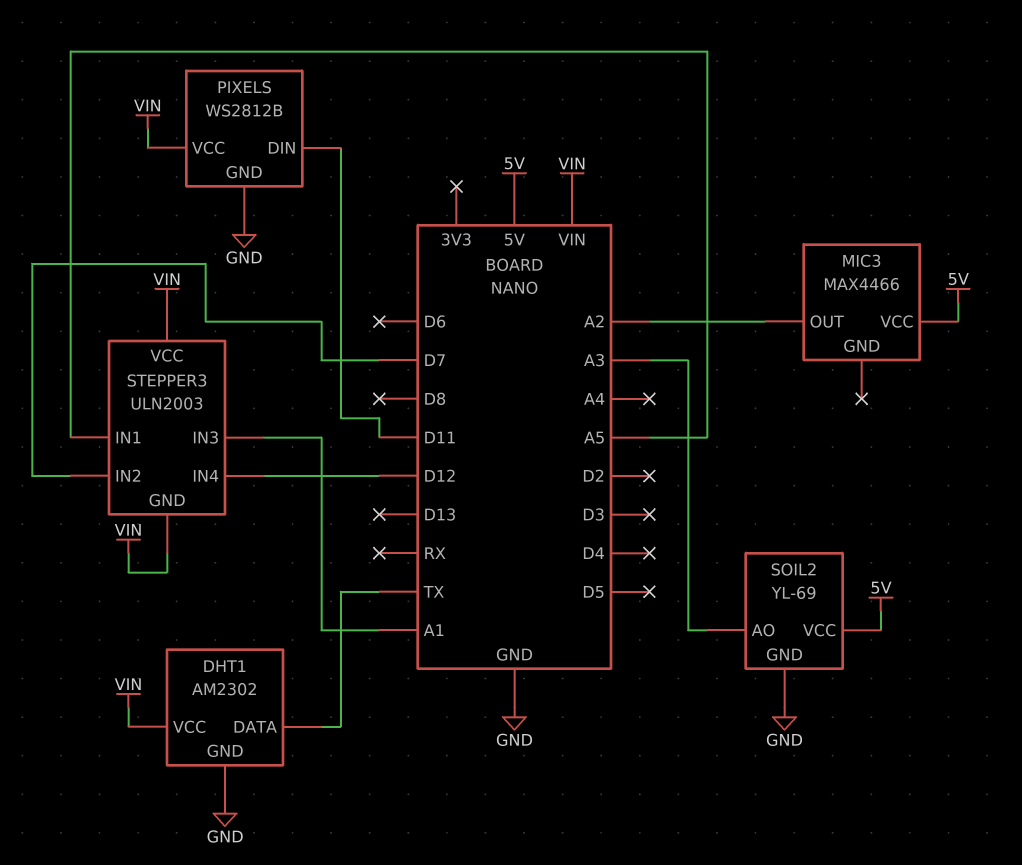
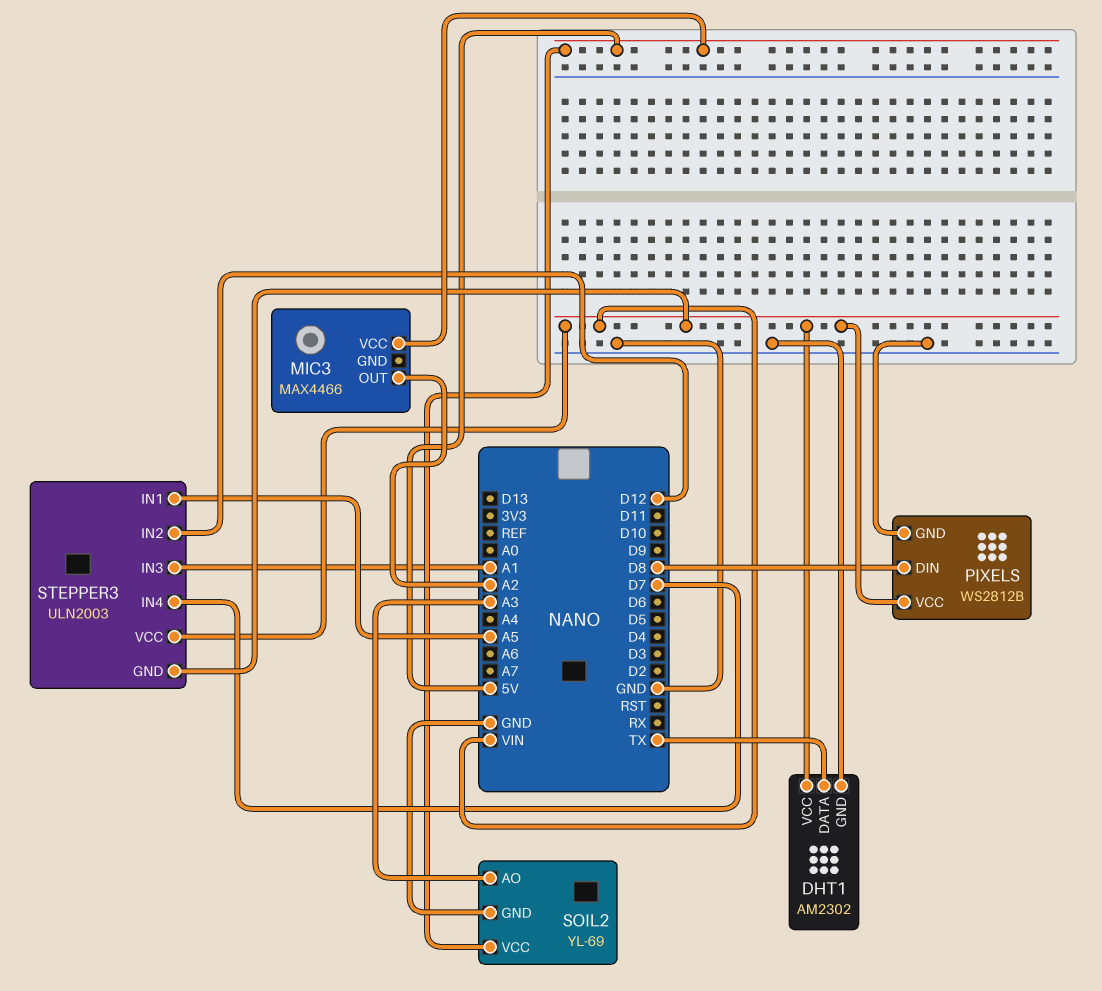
PIXELS pin DIN: D11 -> D8
STEPPER3 pin IN2: D7 -> D12
STEPPER3 pin IN4: D12 -> D7

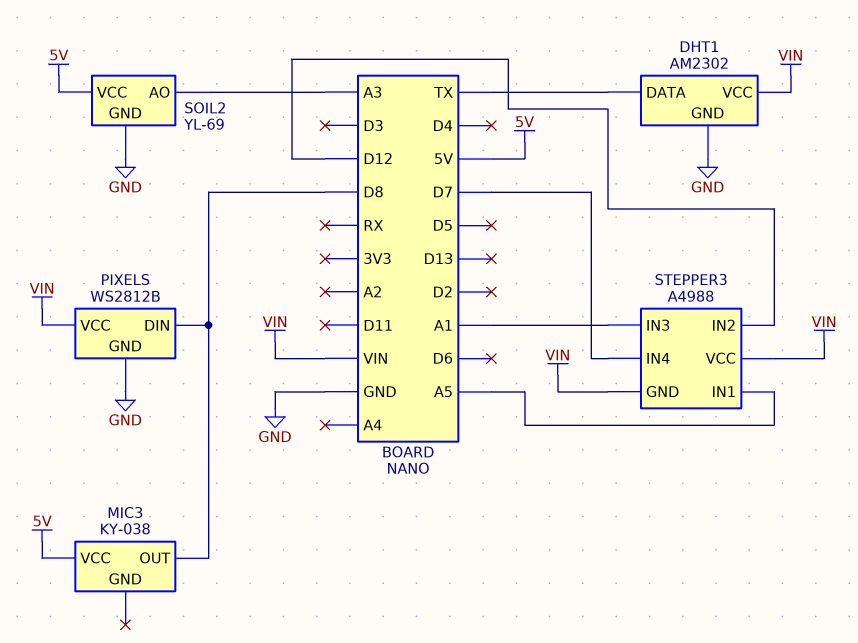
MIC3: MAX4466 -> KY-038
MIC3 pin OUT: A2 -> D8
STEPPER3: ULN2003 -> A4988

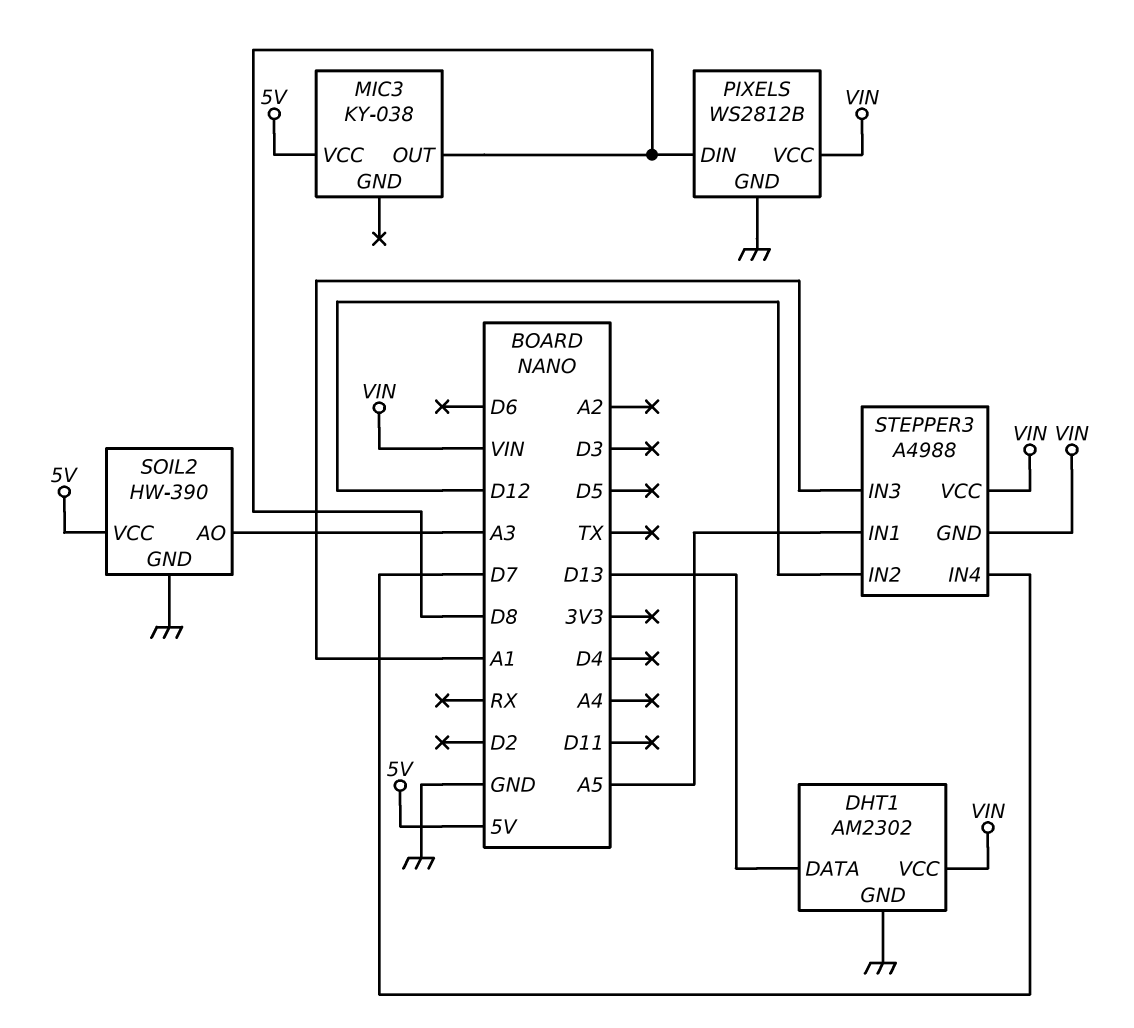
DHT1 pin DATA: TX -> D13
SOIL2: YL-69 -> HW-390

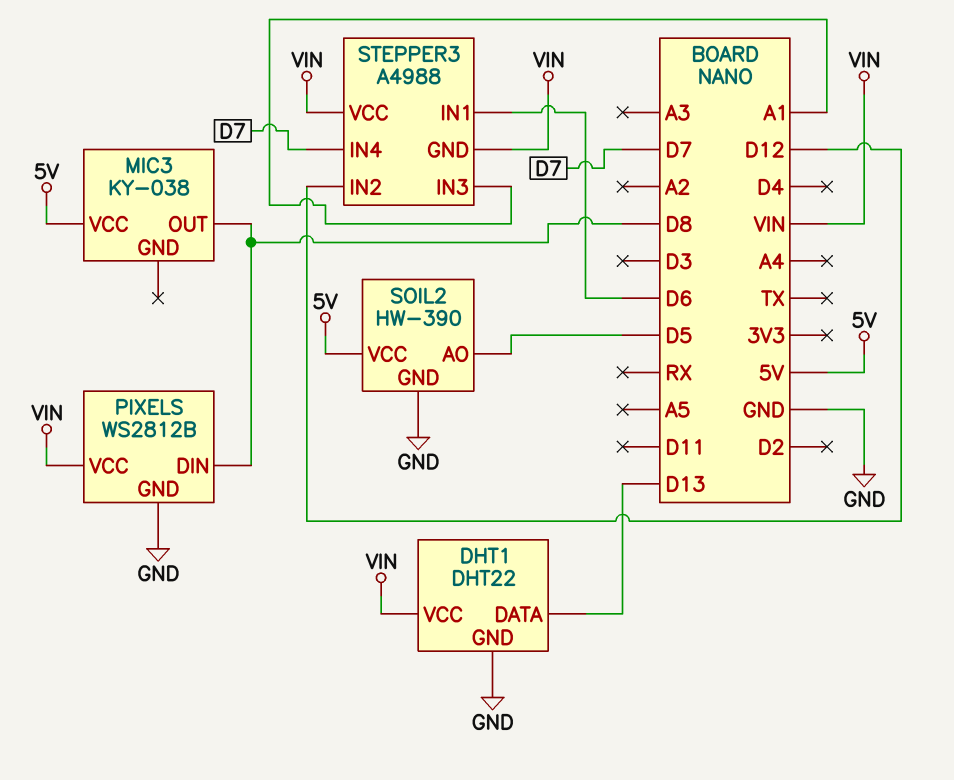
DHT1: AM2302 -> DHT22
SOIL2 pin AO: A3 -> D5
STEPPER3 pin IN1: A5 -> D6

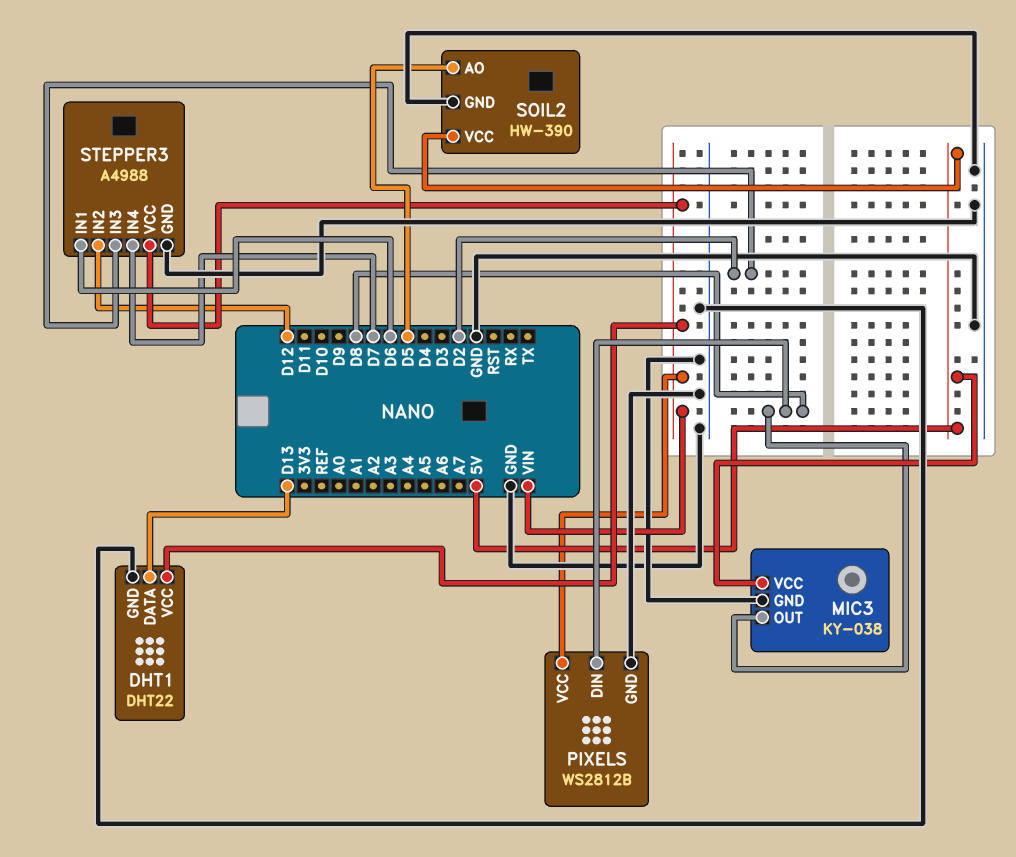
MIC3 pin GND: none -> GND
STEPPER3 pin GND: VIN -> GND
STEPPER3 pin IN3: A1 -> D2

